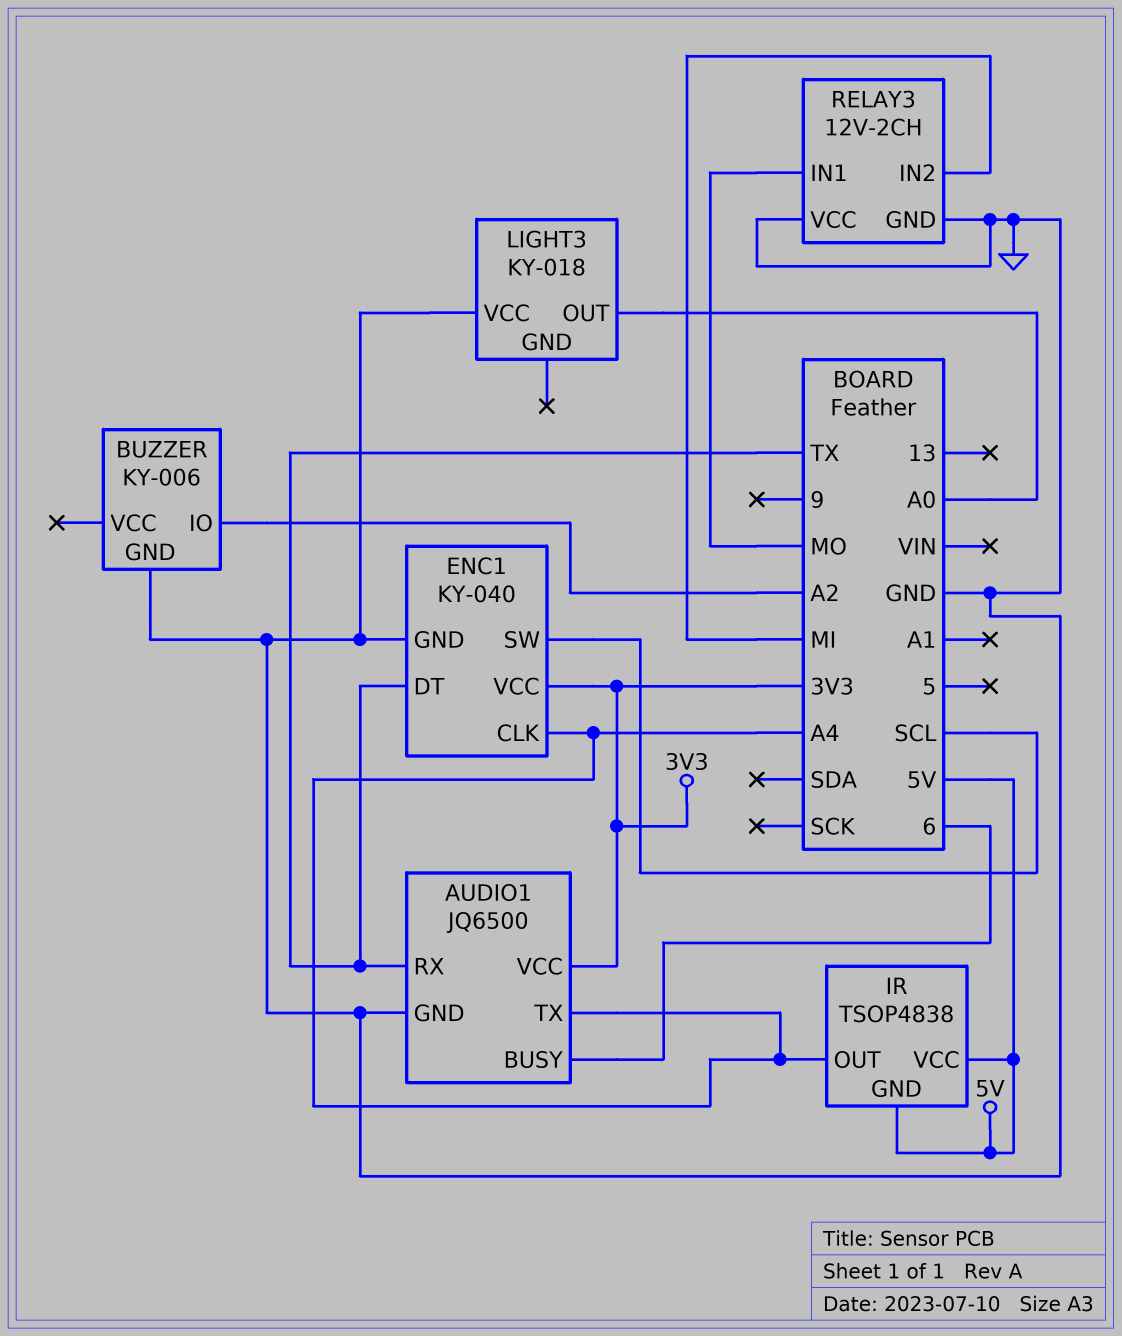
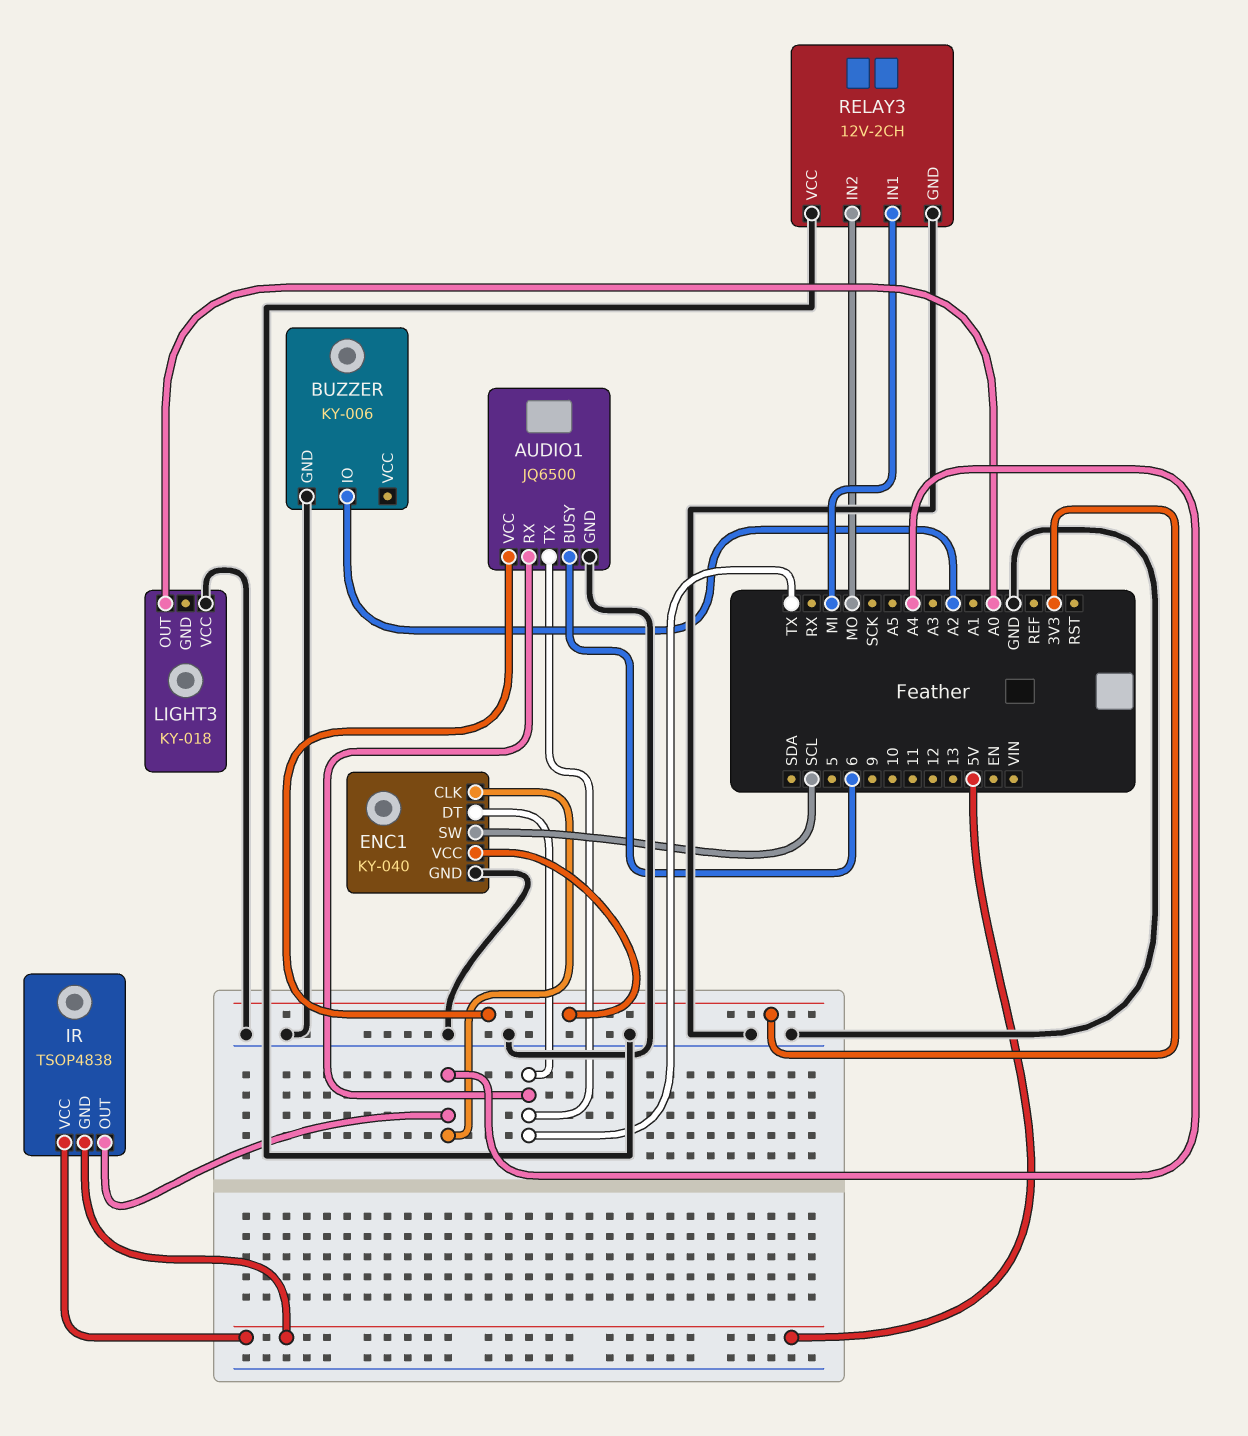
AUDIO1 pin TX: A4 -> TX
RELAY3 pin IN1: MO -> MI
RELAY3 pin IN2: MI -> MO

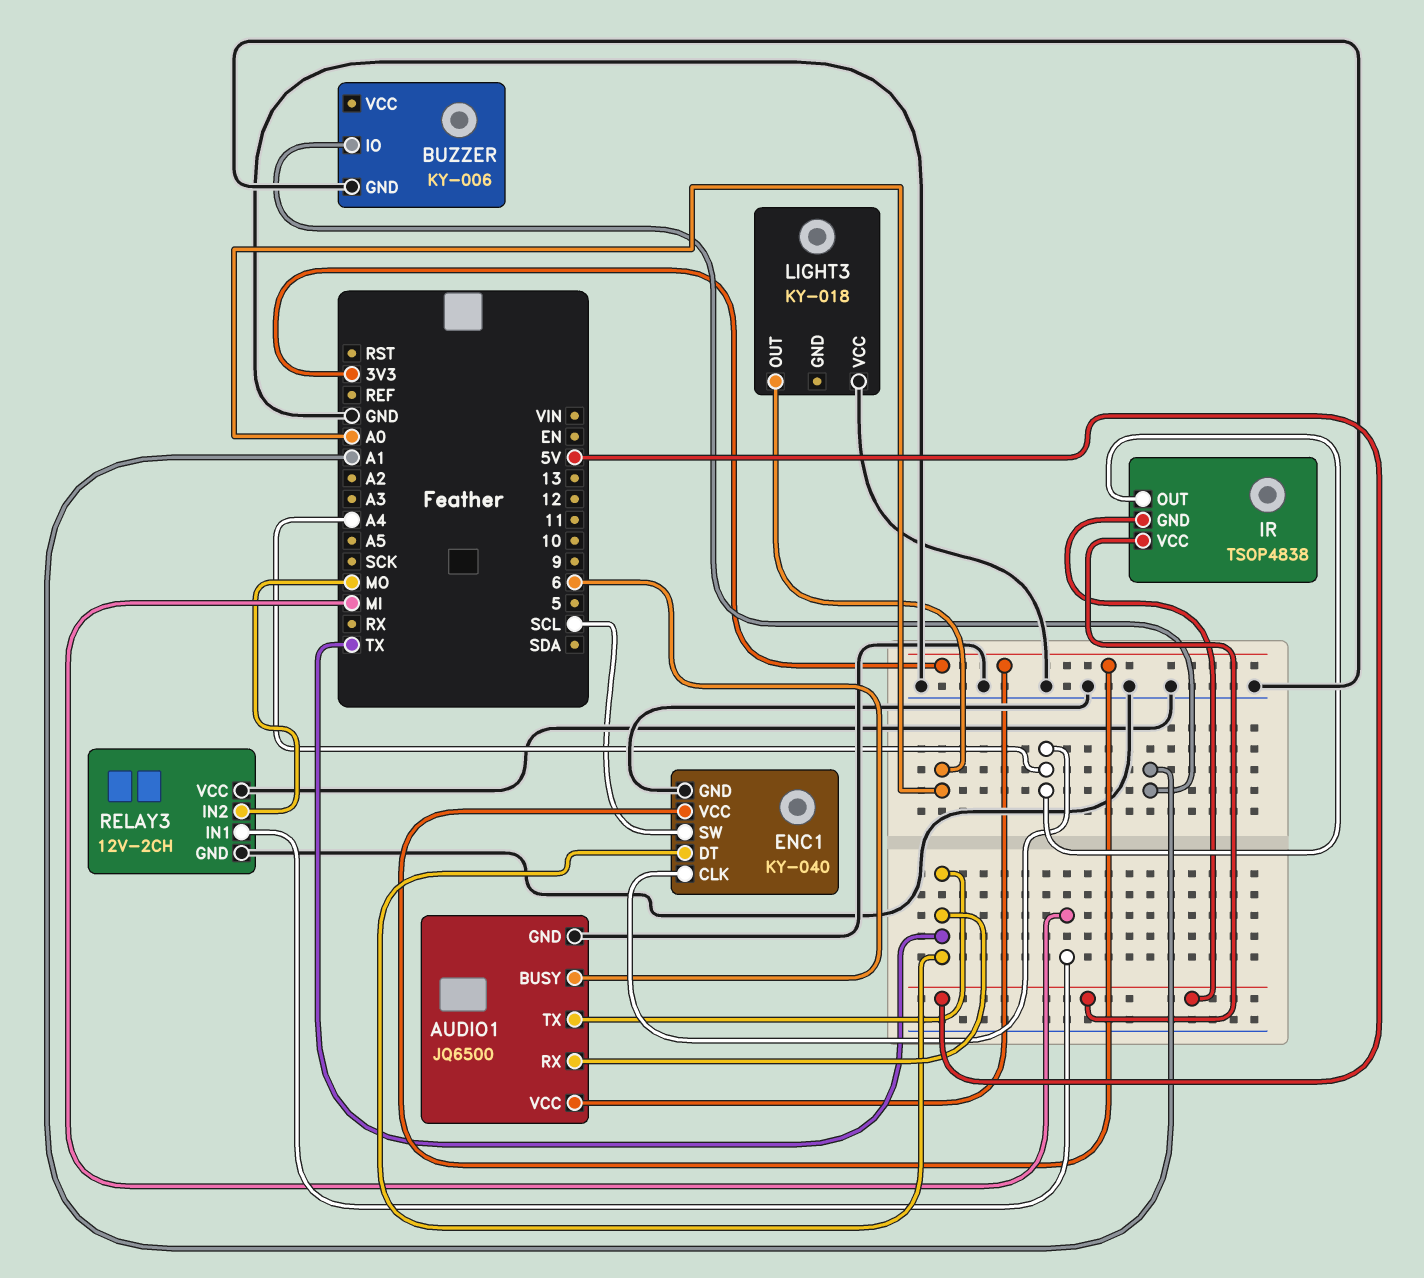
BUZZER pin IO: A2 -> A1

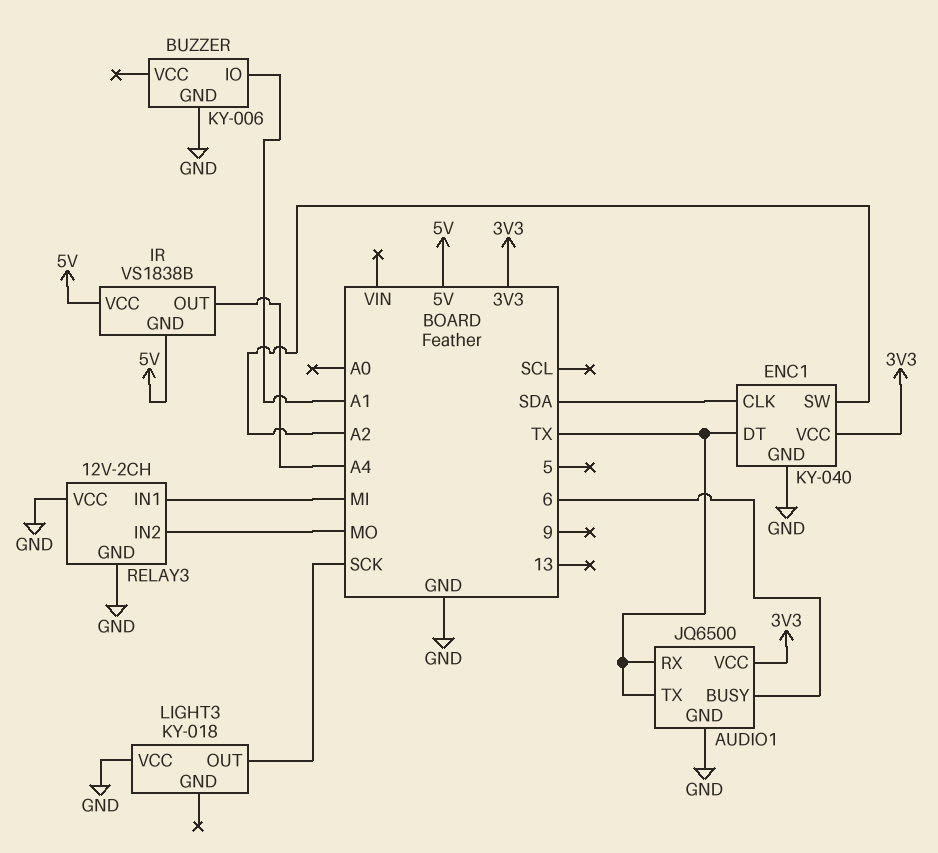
ENC1 pin CLK: A4 -> SDA
ENC1 pin SW: SCL -> A2
IR: TSOP4838 -> VS1838B
LIGHT3 pin OUT: A0 -> SCK

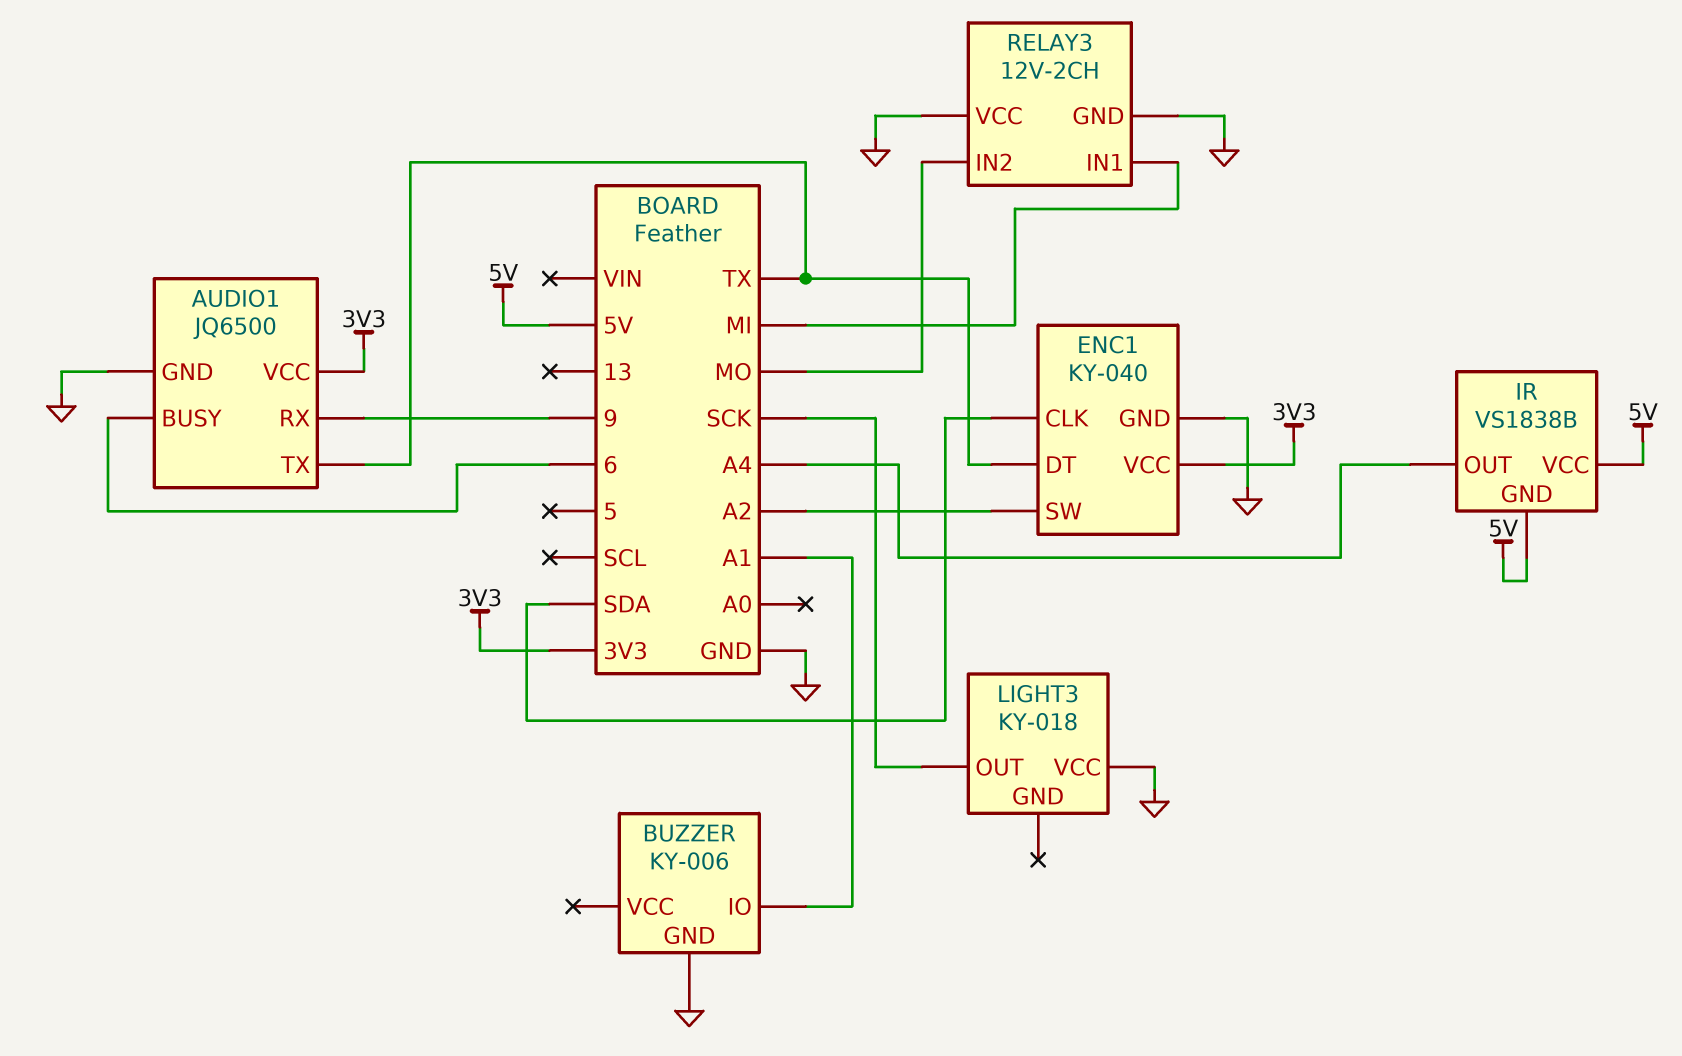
AUDIO1 pin RX: TX -> 9

